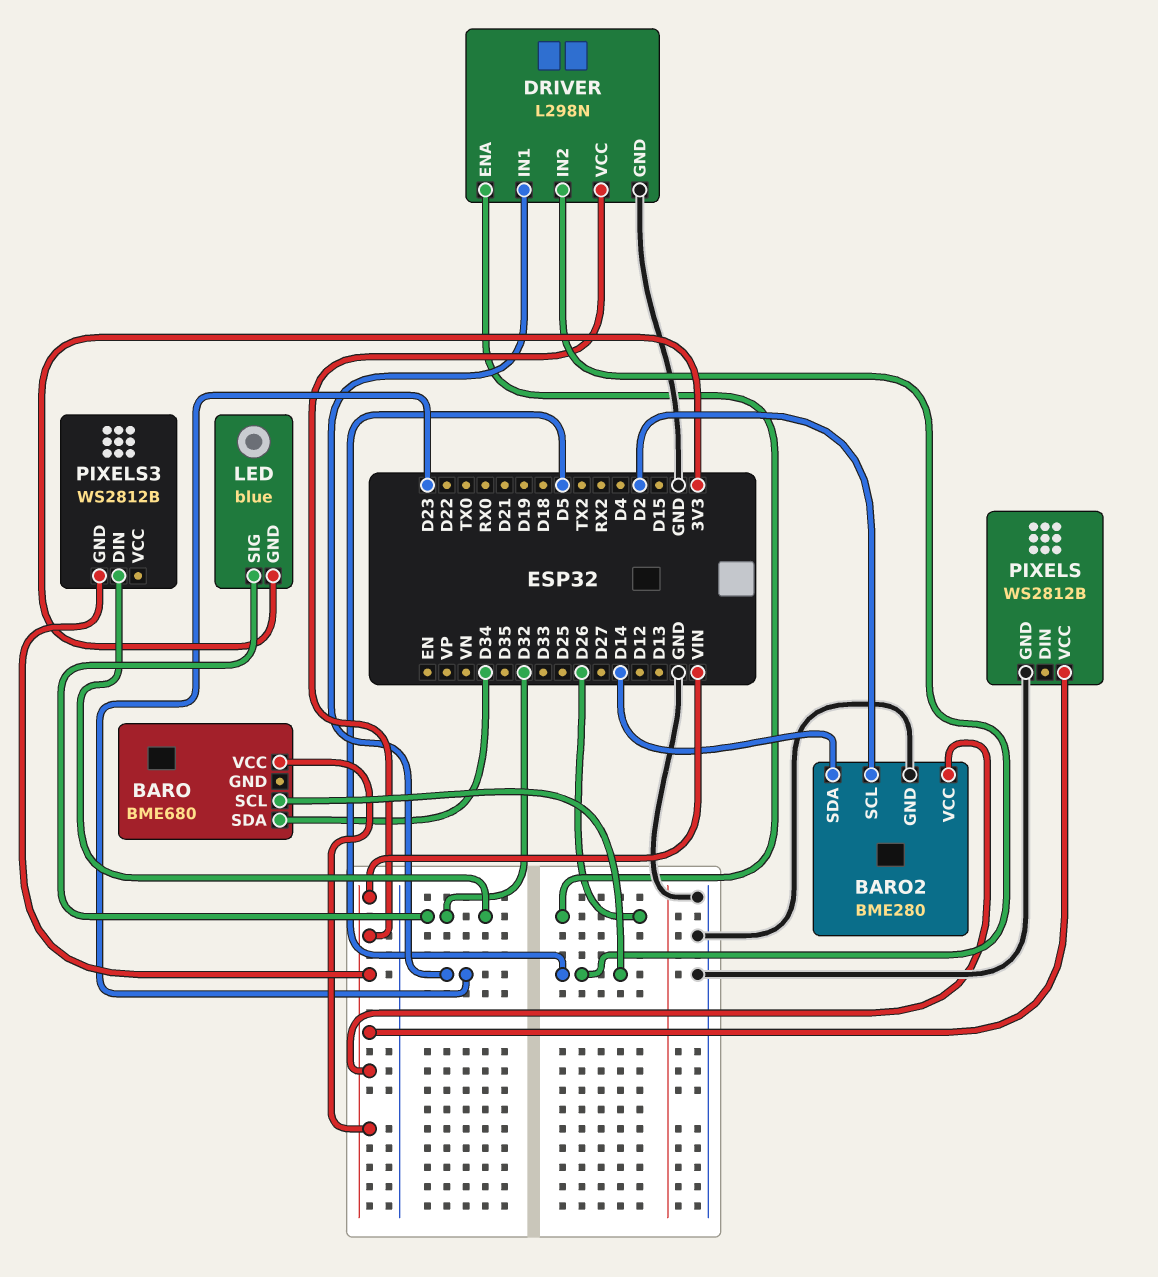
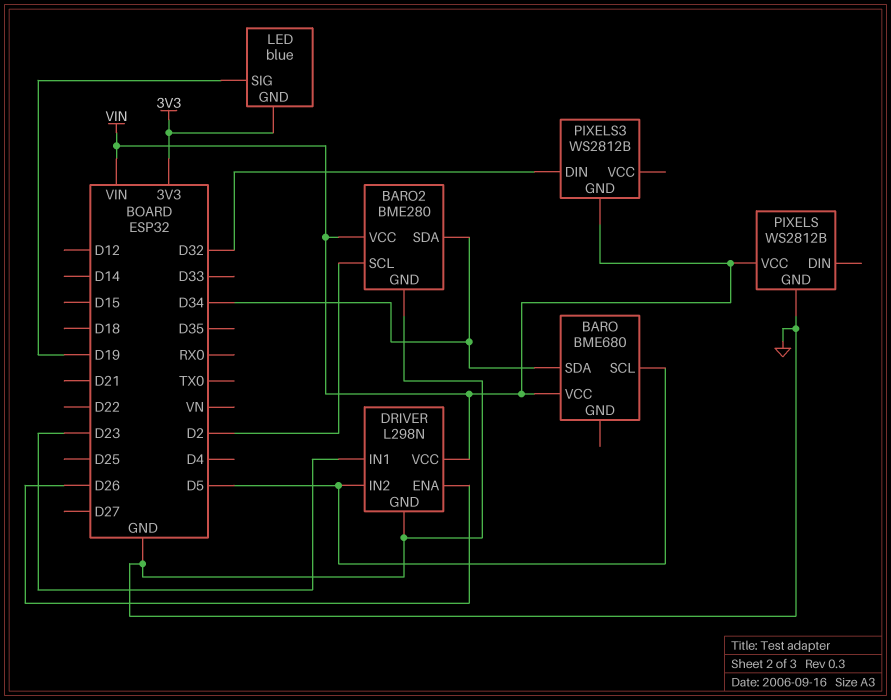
BARO2 pin SDA: D14 -> D34
LED pin SIG: D32 -> D19

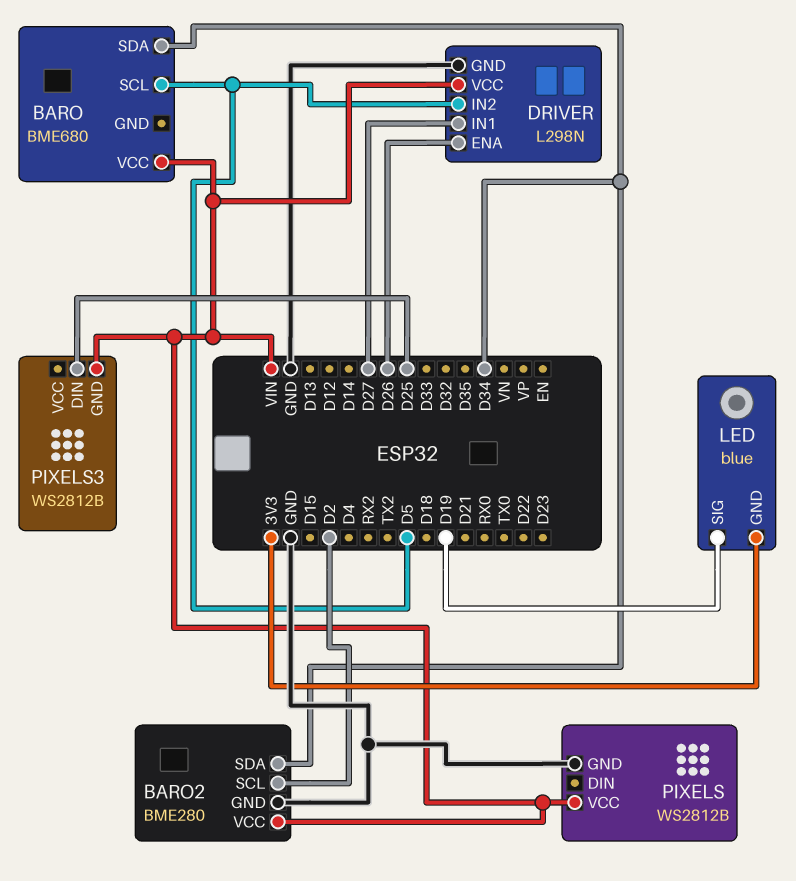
DRIVER pin IN1: D23 -> D27
PIXELS3 pin DIN: D32 -> D25

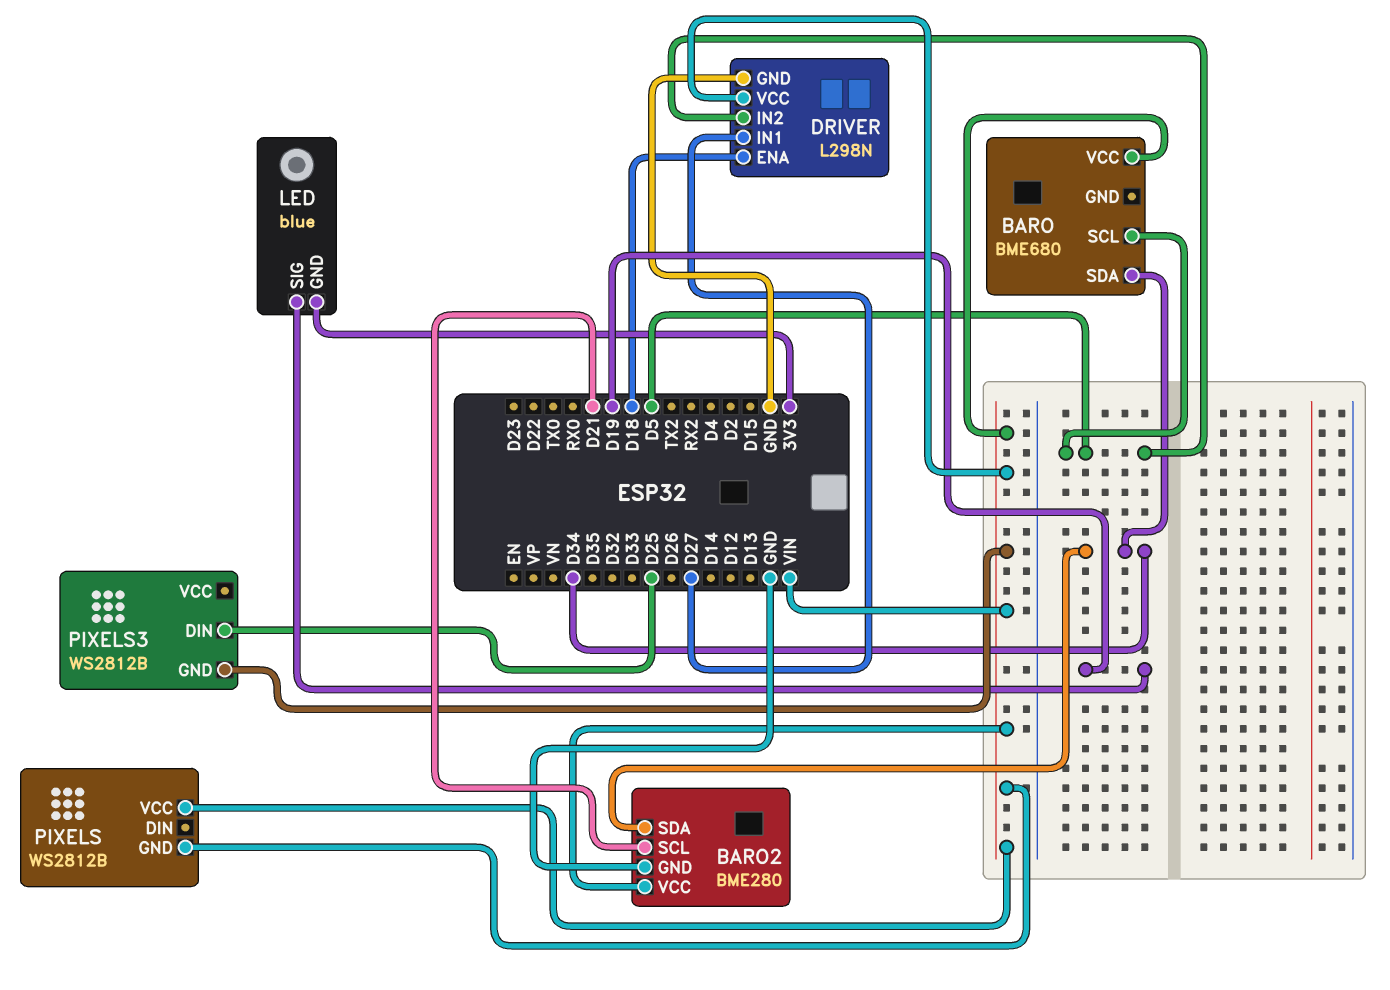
BARO2 pin SCL: D2 -> D21
DRIVER pin ENA: D26 -> D18
PIXELS pin GND: GND -> VIN

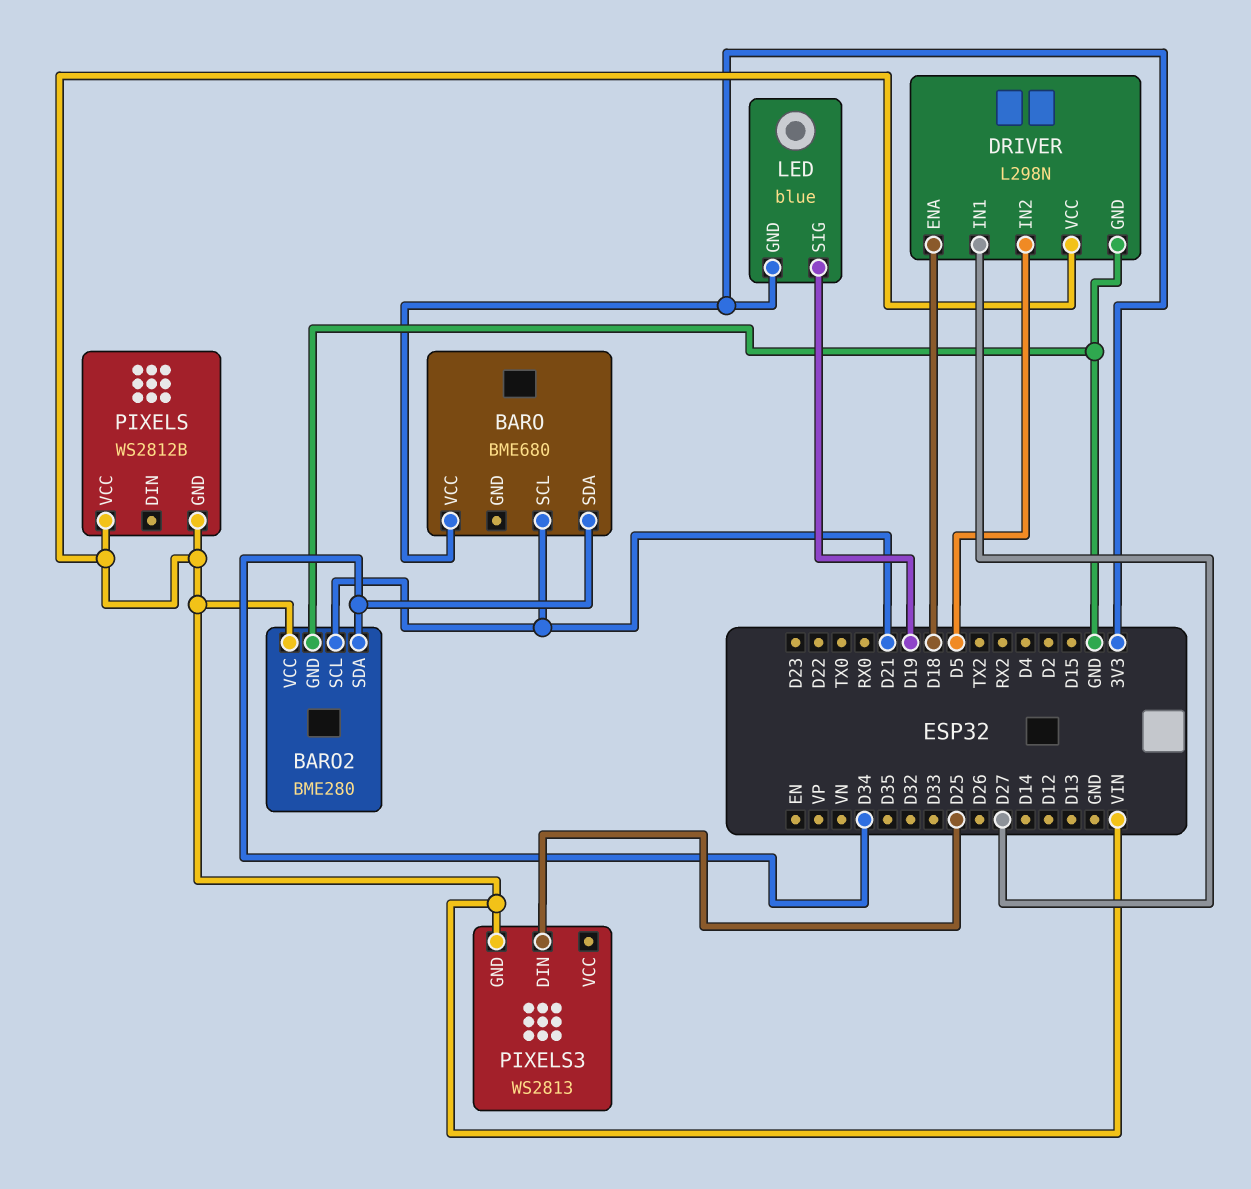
BARO pin SCL: D5 -> D21
BARO pin VCC: VIN -> 3V3
PIXELS3: WS2812B -> WS2813

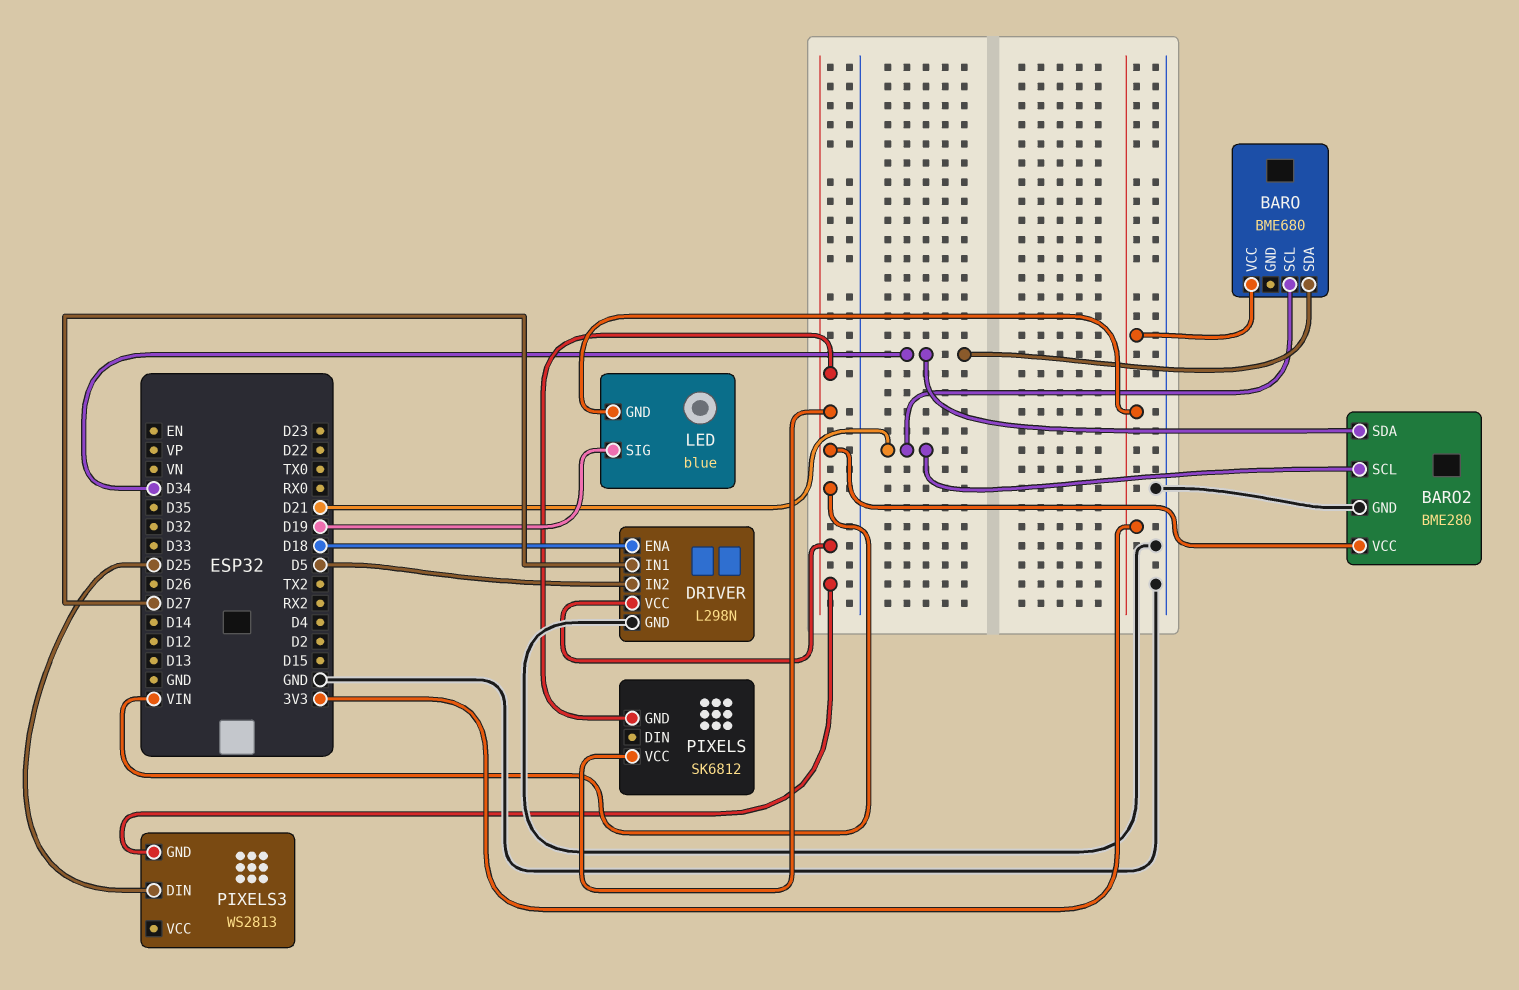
PIXELS: WS2812B -> SK6812

